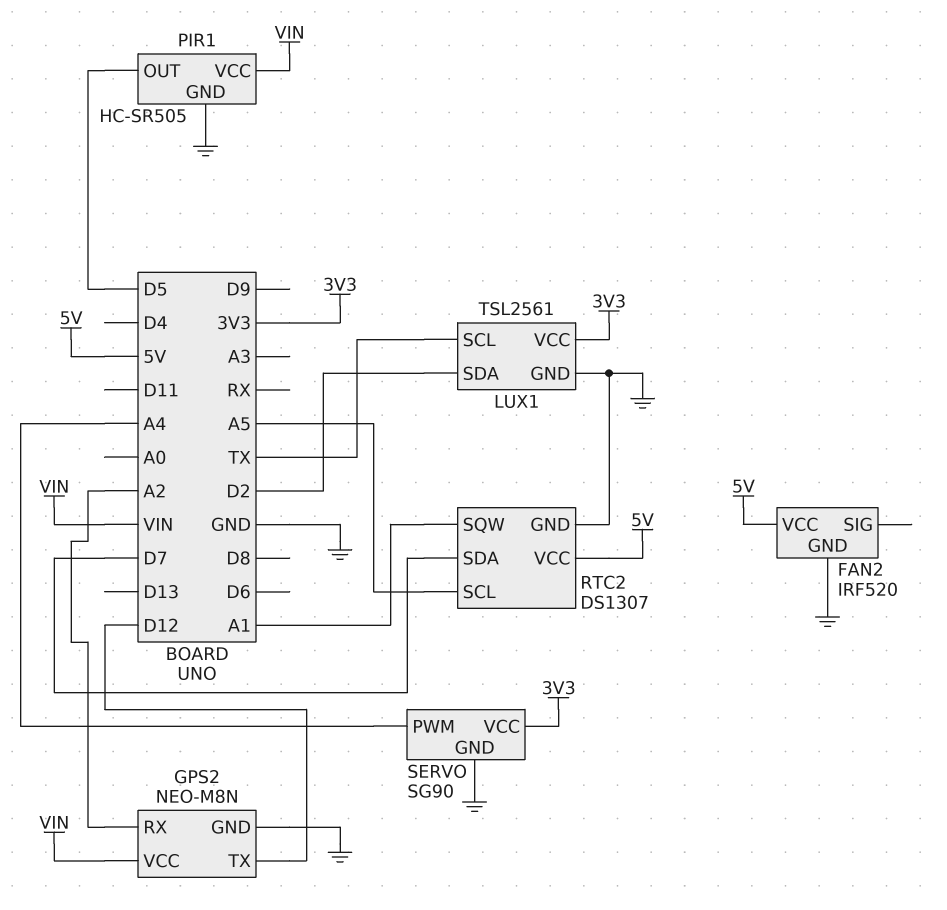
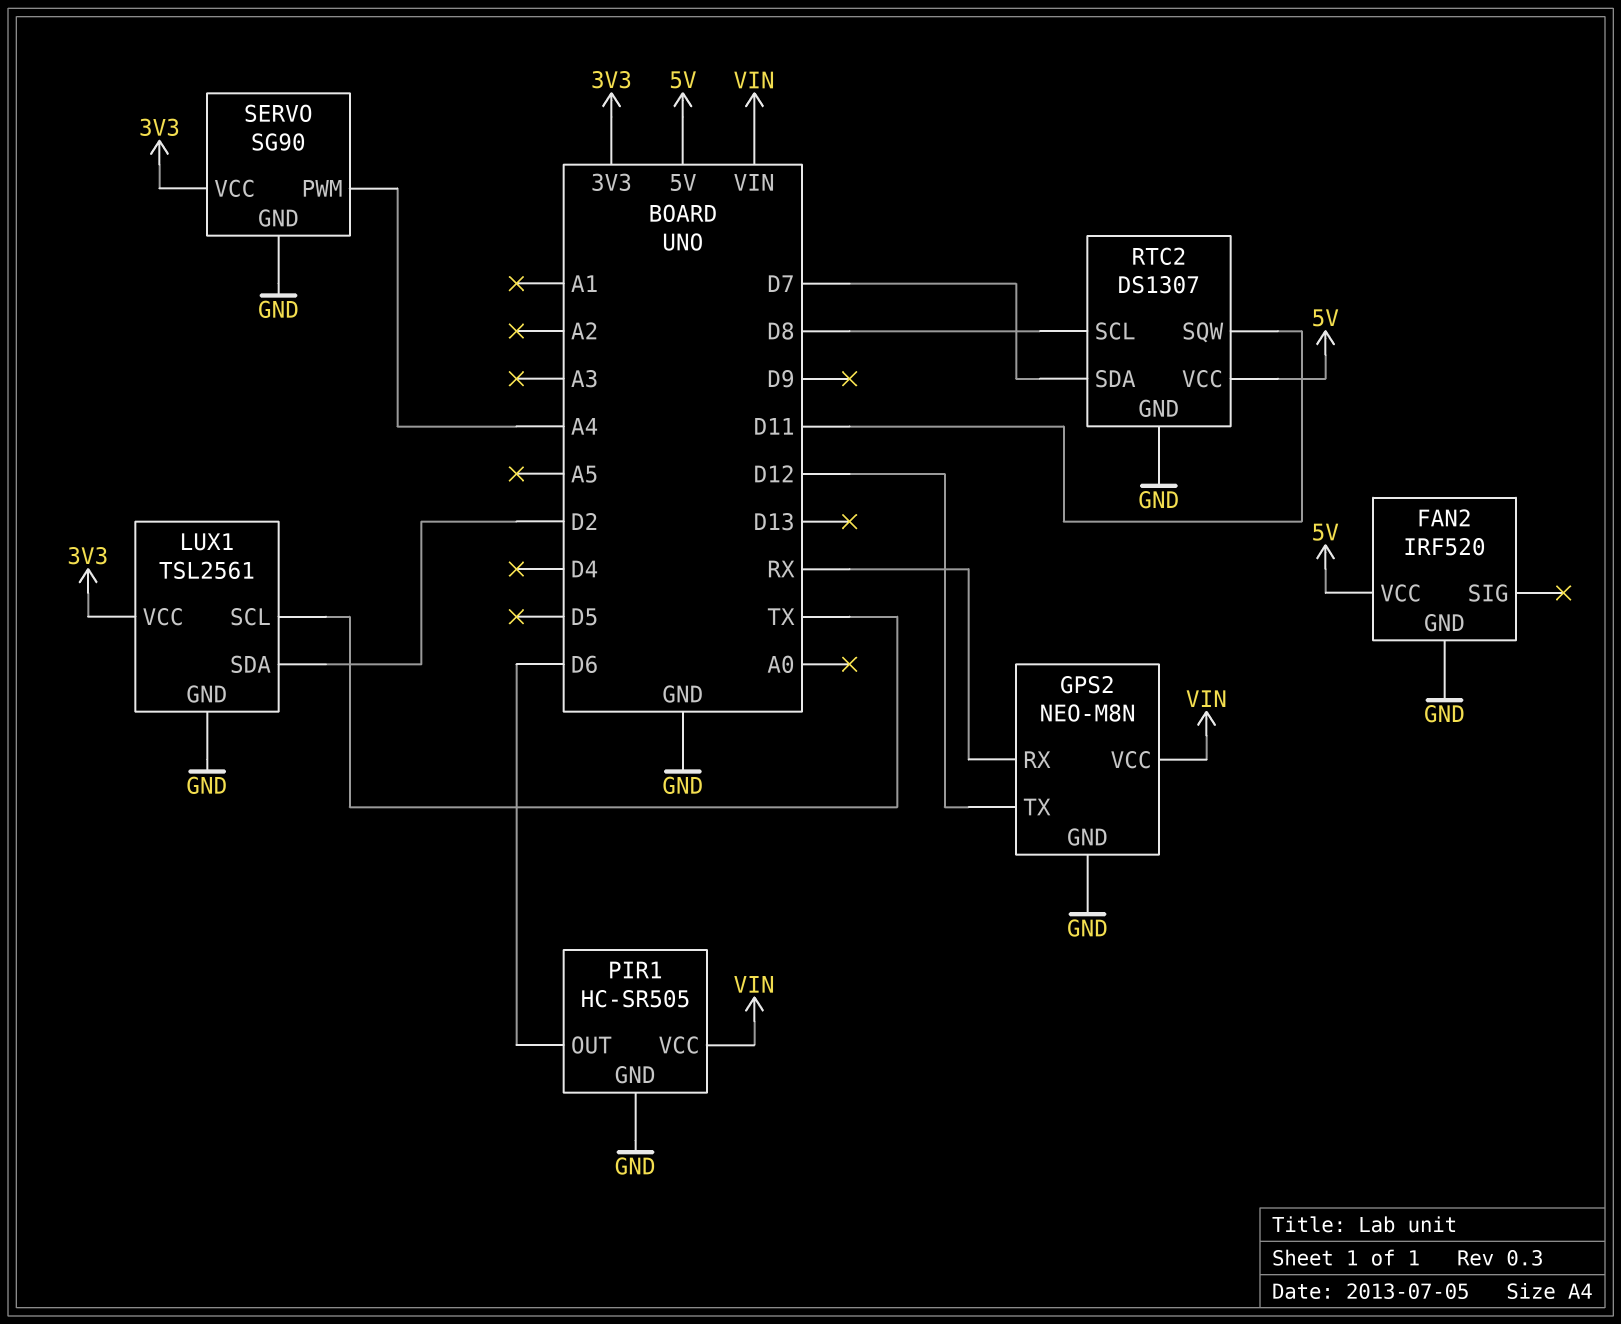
GPS2 pin RX: A2 -> RX
PIR1 pin OUT: D5 -> D6
RTC2 pin SCL: A5 -> D8
RTC2 pin SQW: A1 -> D11

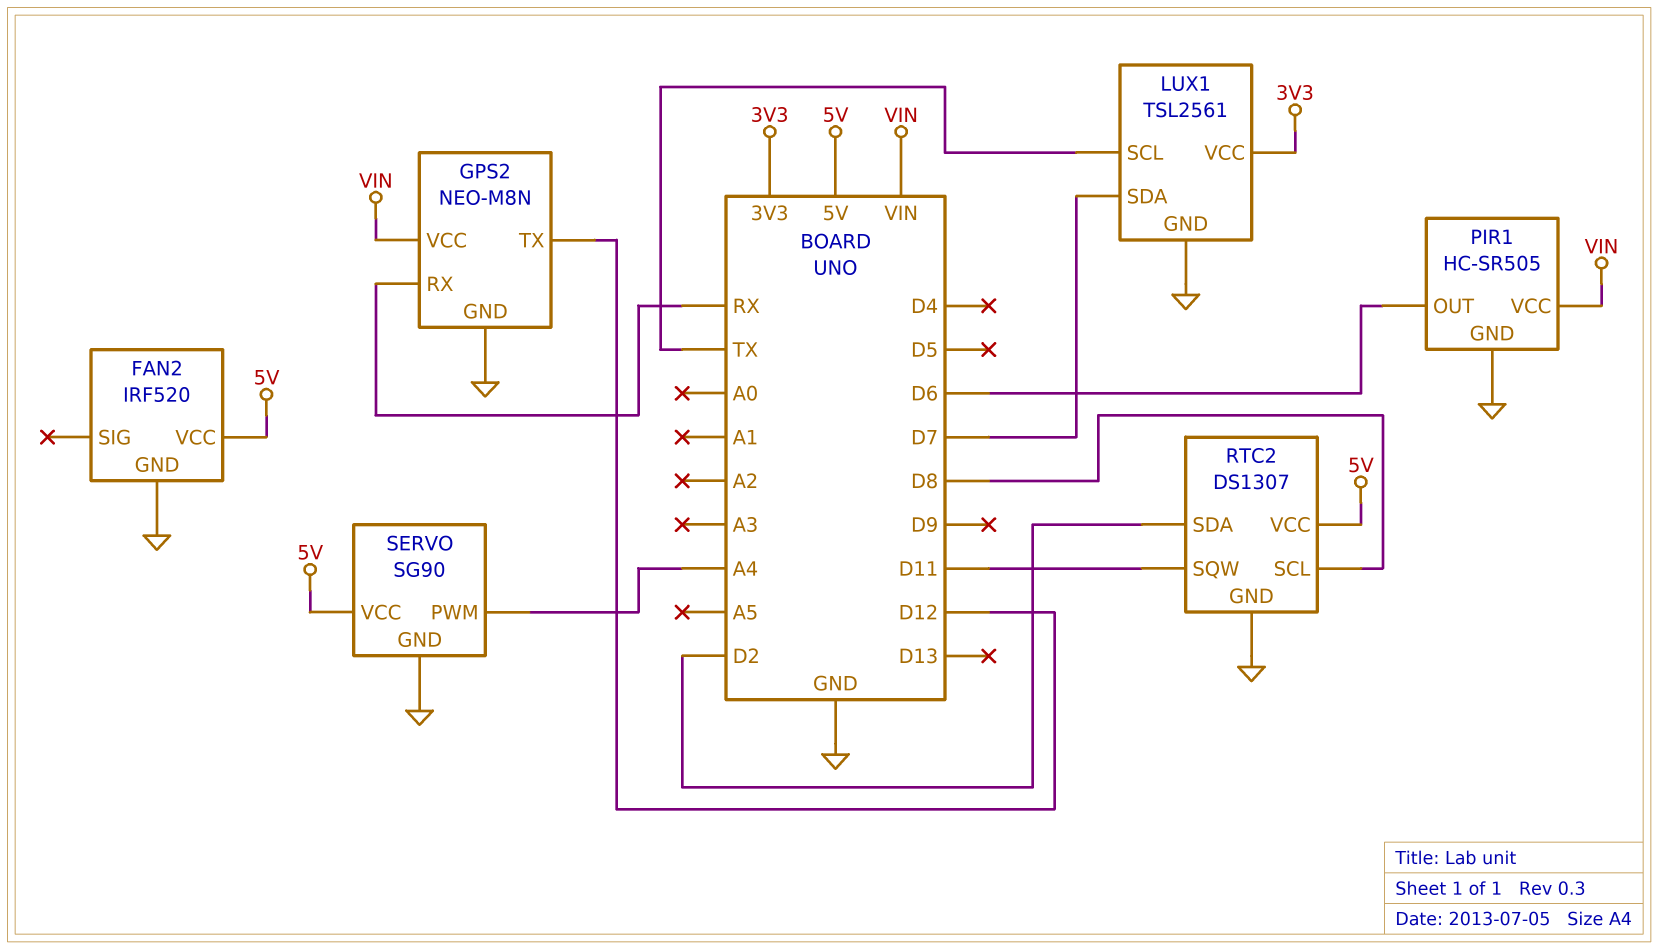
LUX1 pin SDA: D2 -> D7
RTC2 pin SDA: D7 -> D2
SERVO pin VCC: 3V3 -> 5V

